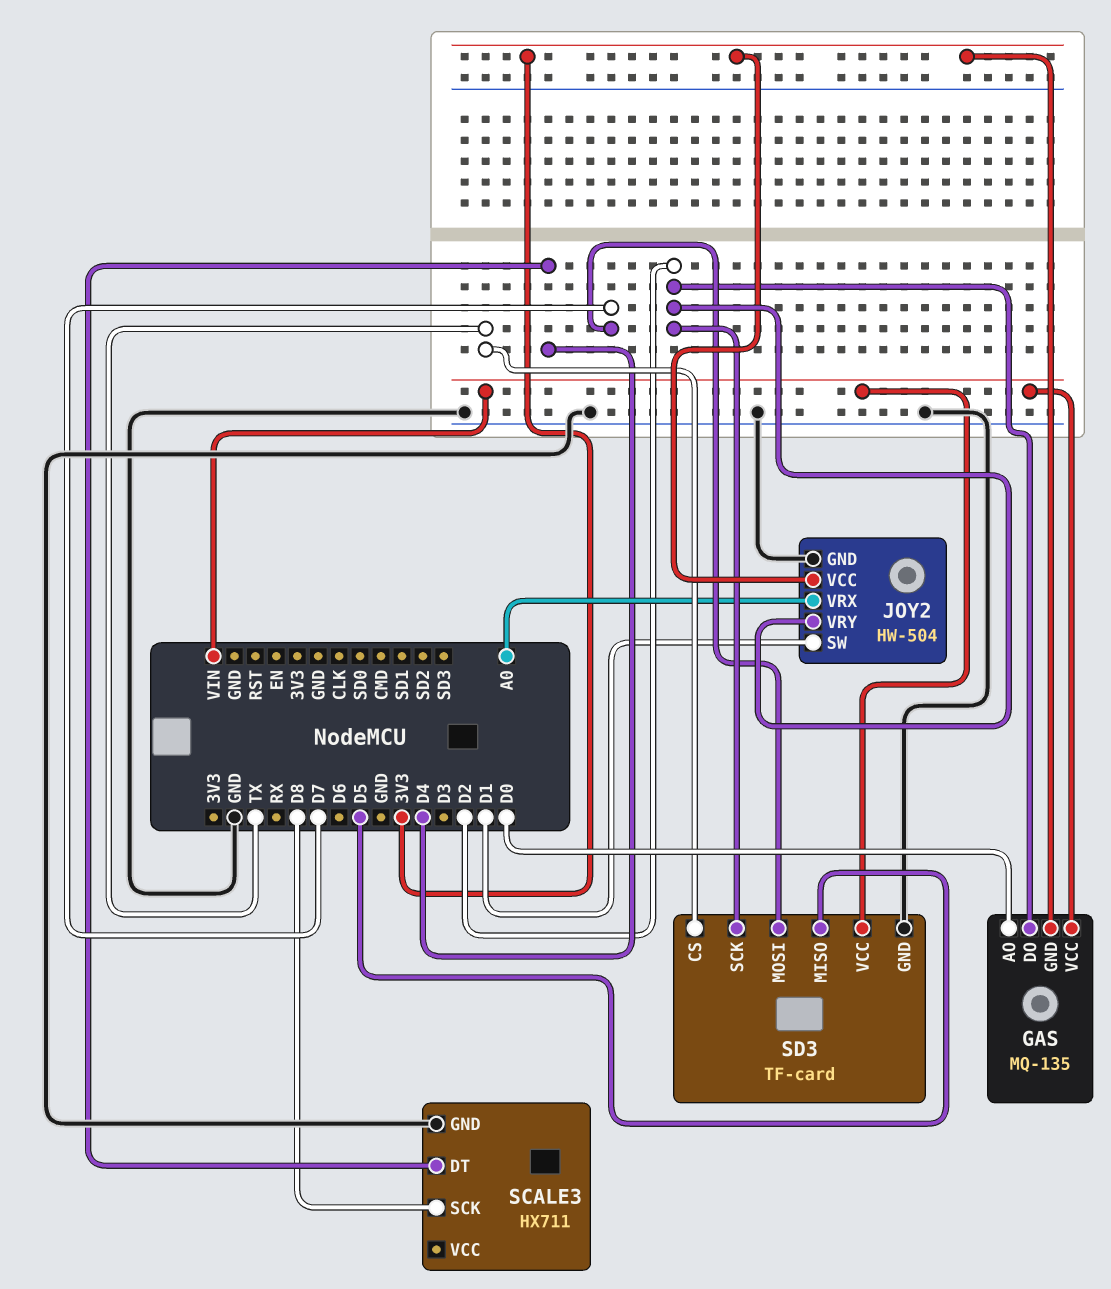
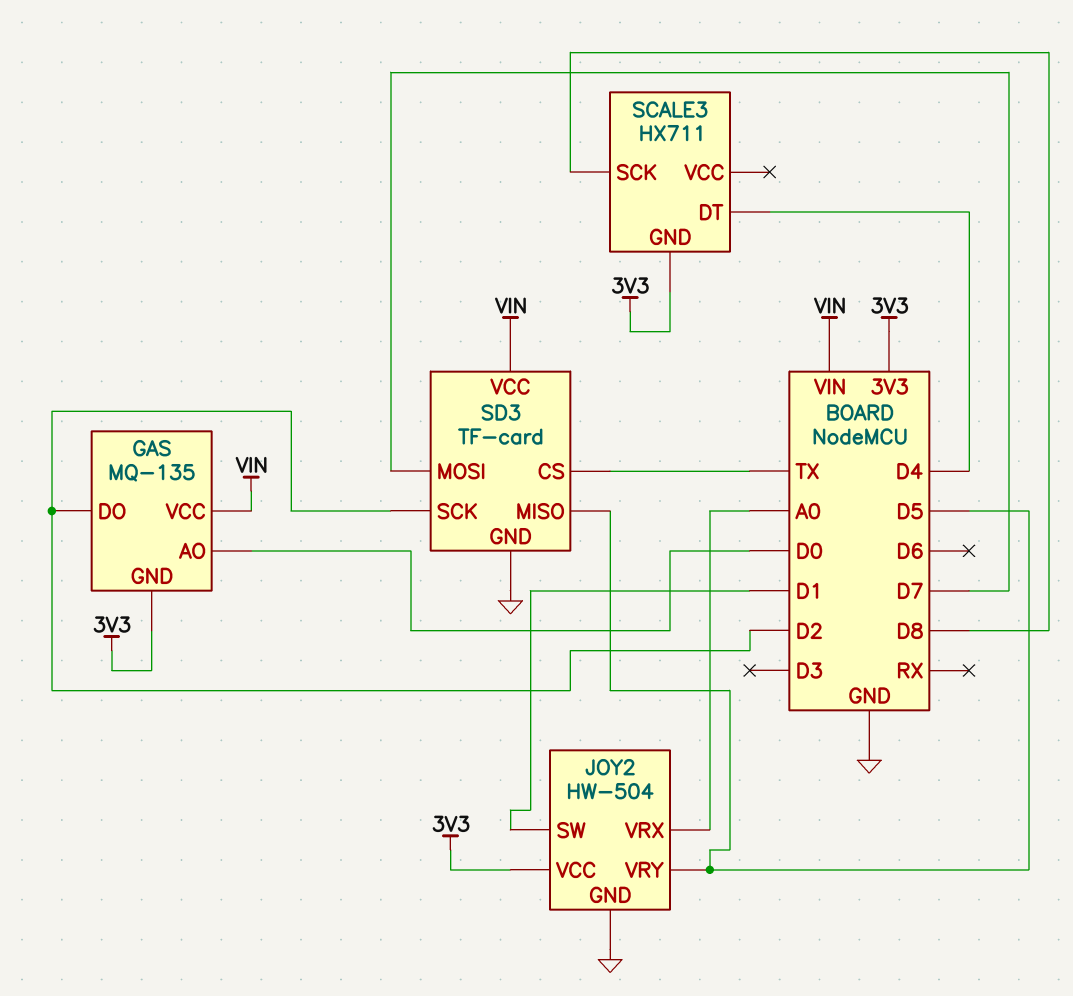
JOY2 pin VRY: D2 -> D5
SCALE3 pin GND: GND -> 3V3

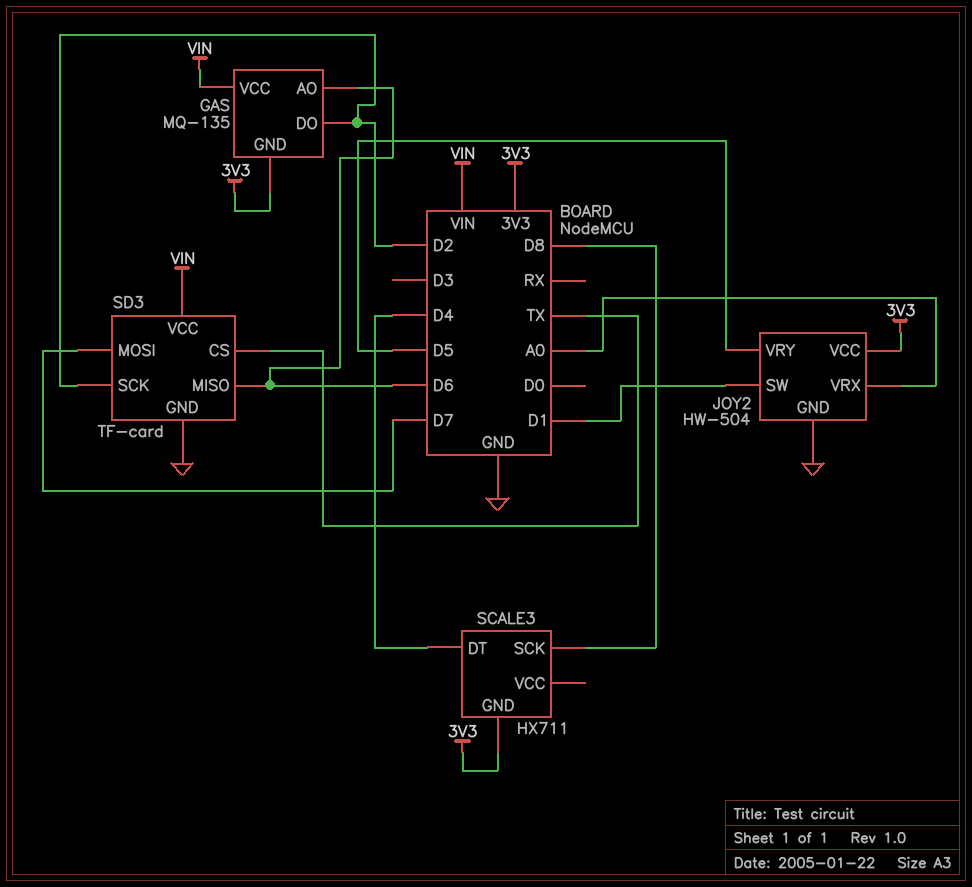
GAS pin AO: D0 -> D6
SD3 pin MISO: D5 -> D6

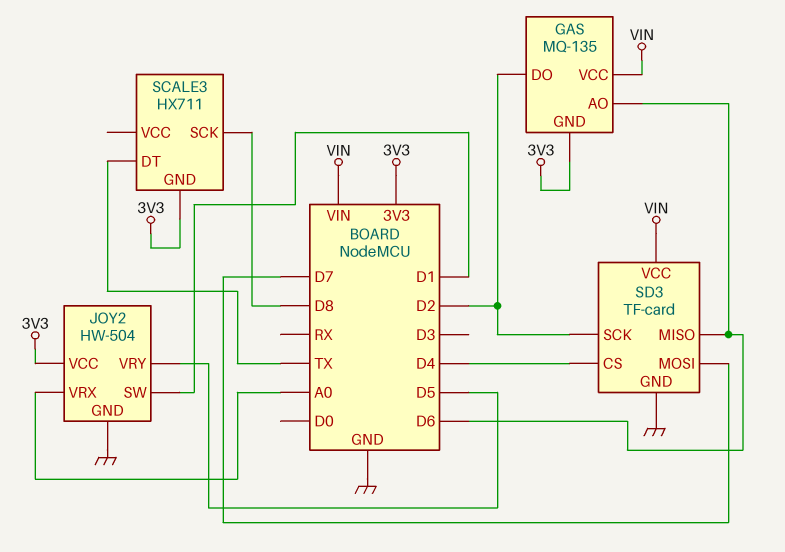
SCALE3 pin DT: D4 -> TX
SD3 pin CS: TX -> D4

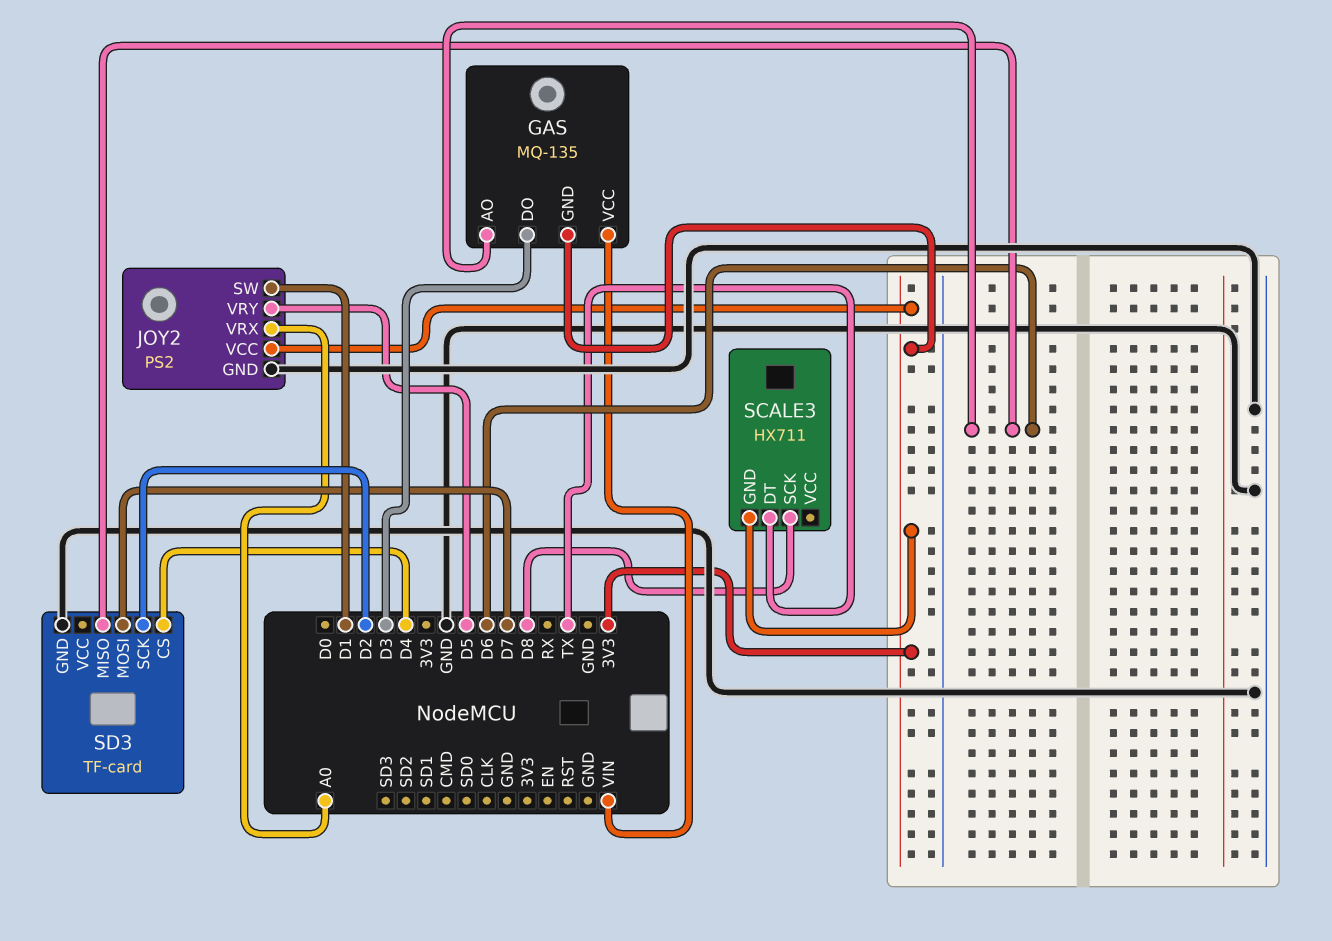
GAS pin DO: D2 -> D3
JOY2: HW-504 -> PS2
SD3 pin VCC: VIN -> none

